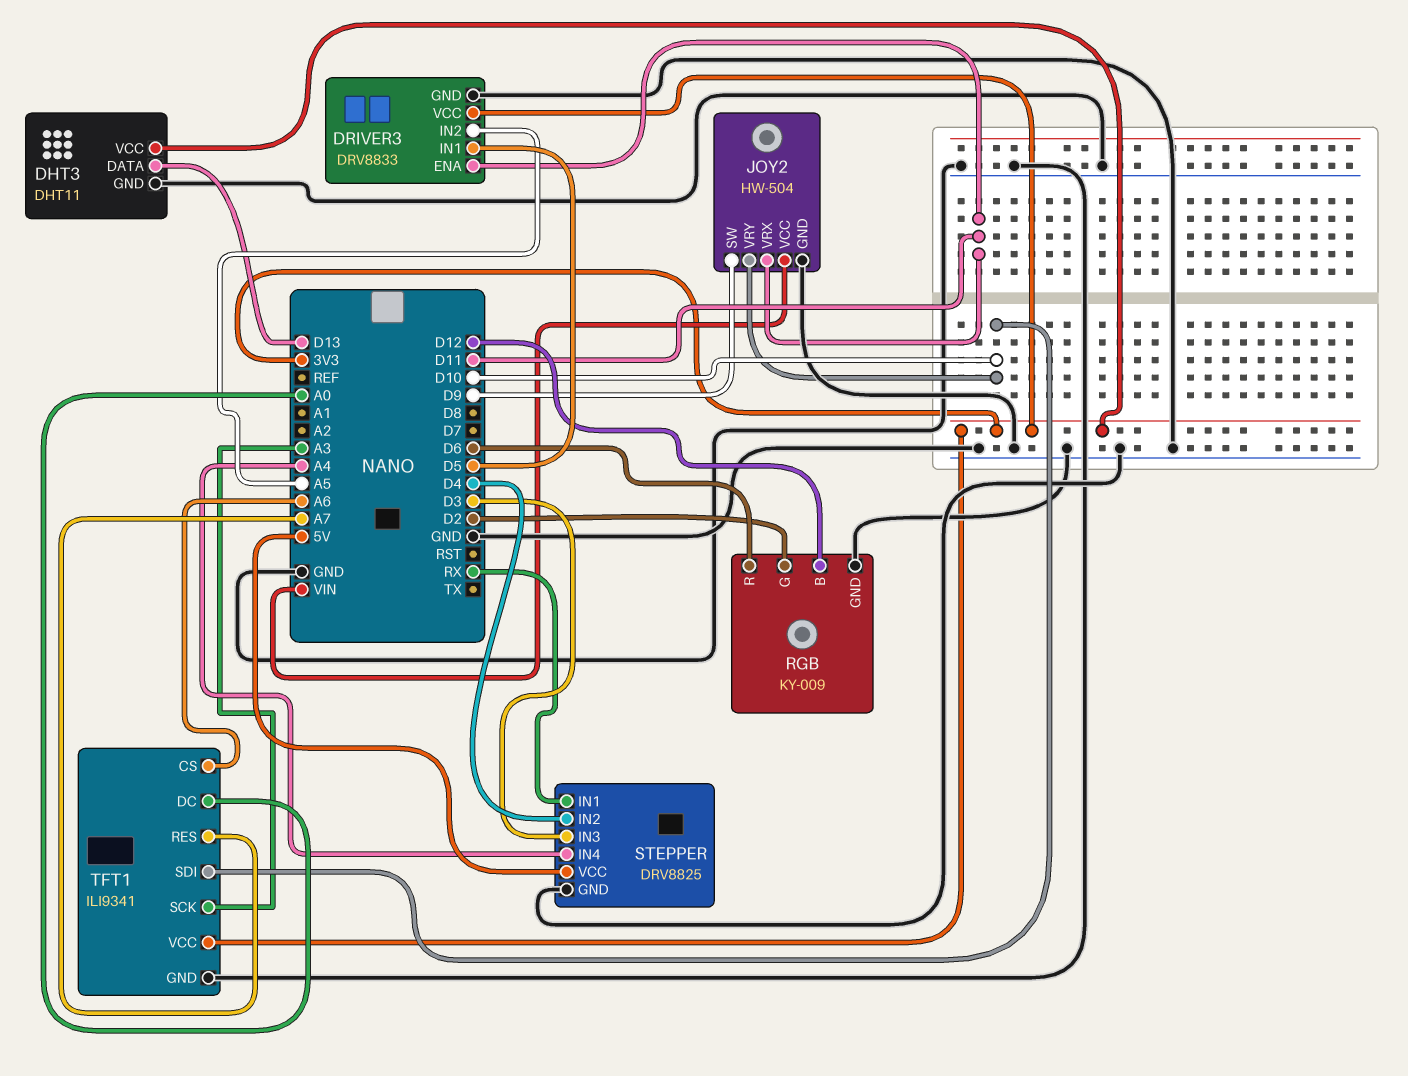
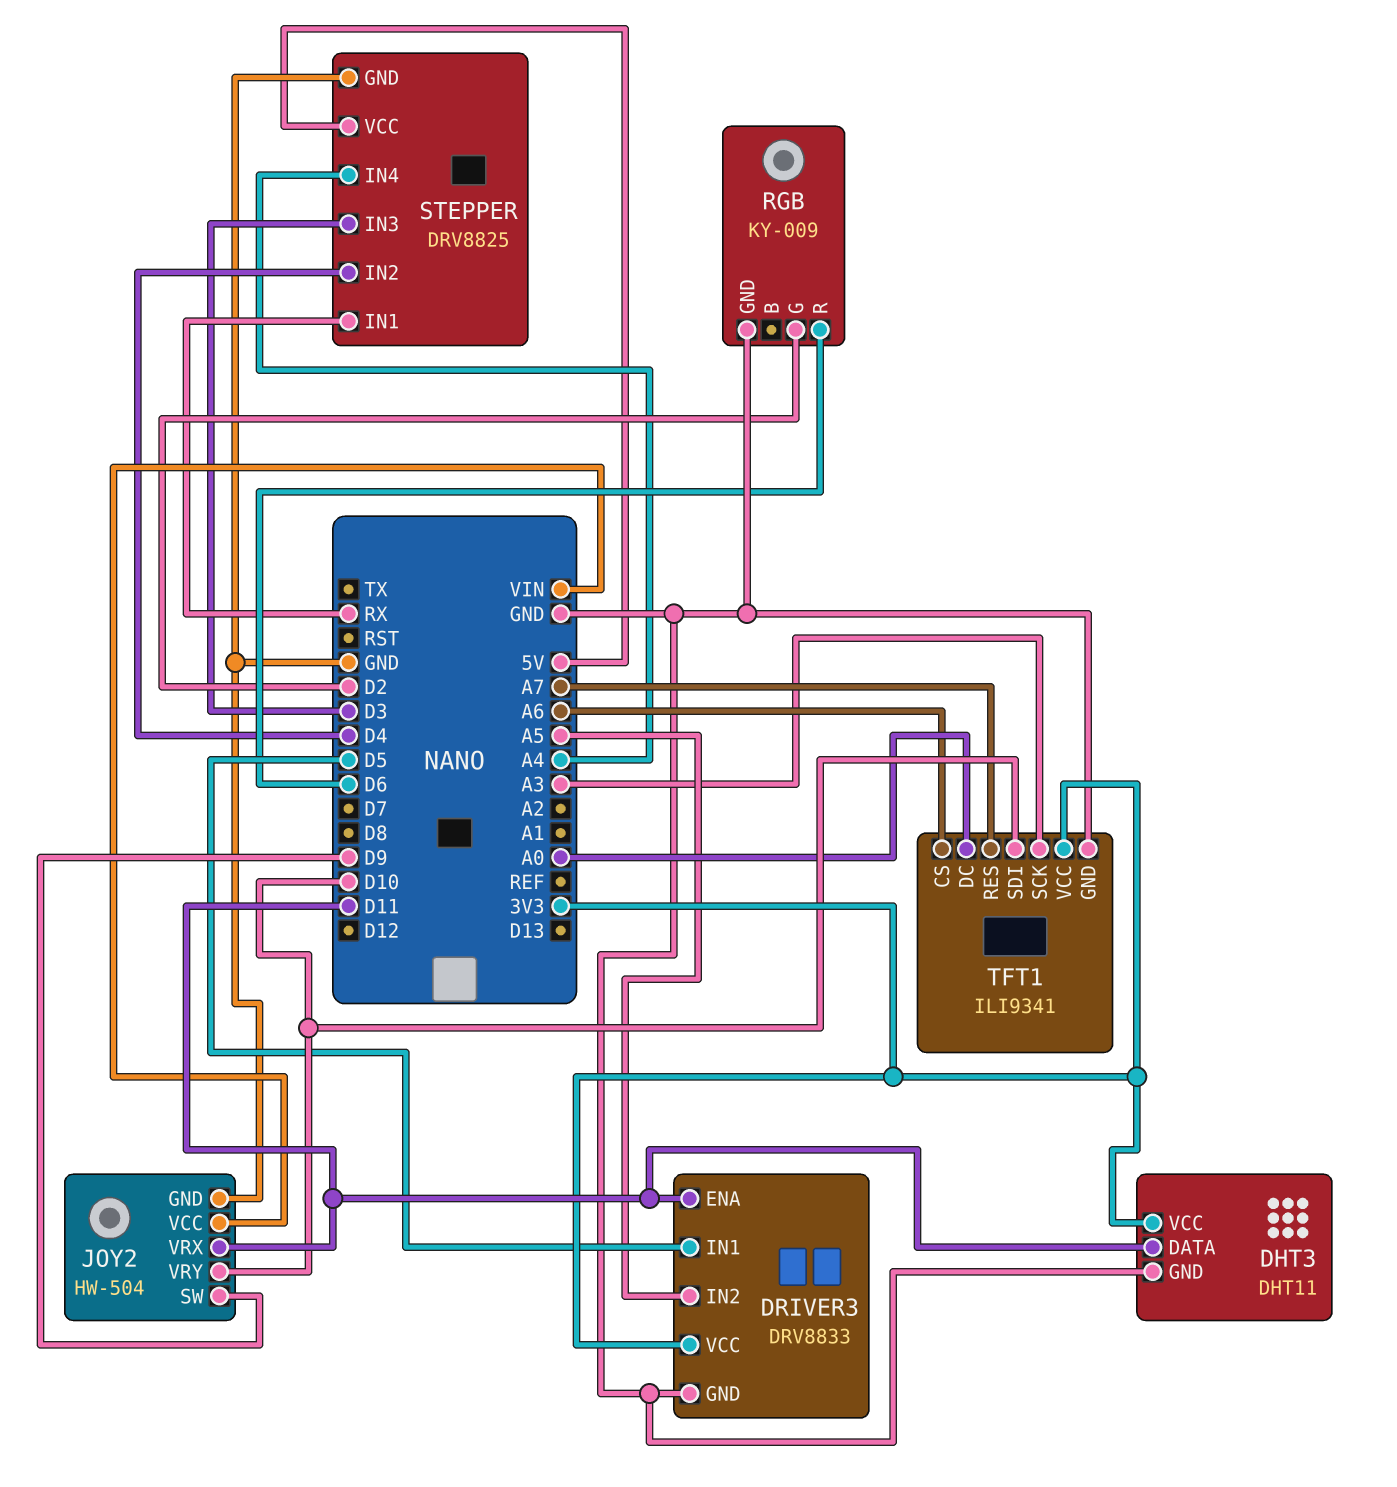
DHT3 pin DATA: D13 -> D11
RGB pin B: D12 -> none

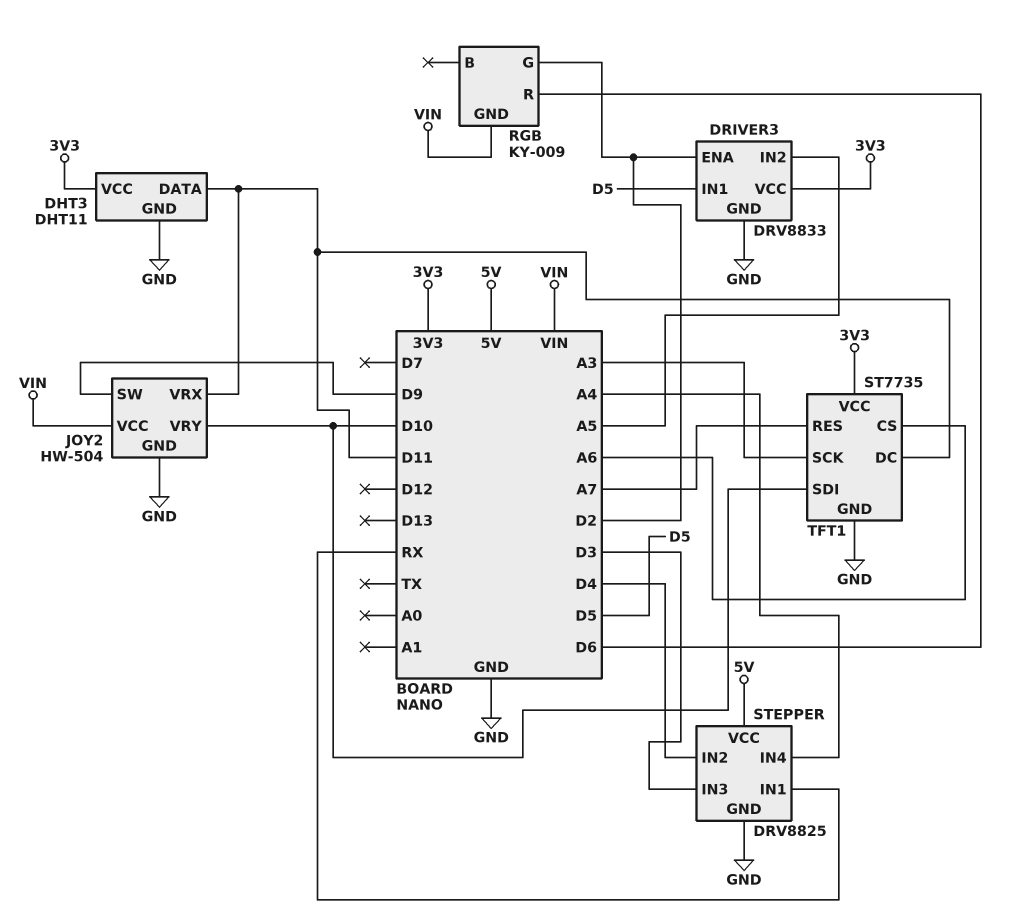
DRIVER3 pin ENA: D11 -> D2
RGB pin GND: GND -> VIN
TFT1: ILI9341 -> ST7735
TFT1 pin DC: A0 -> D11

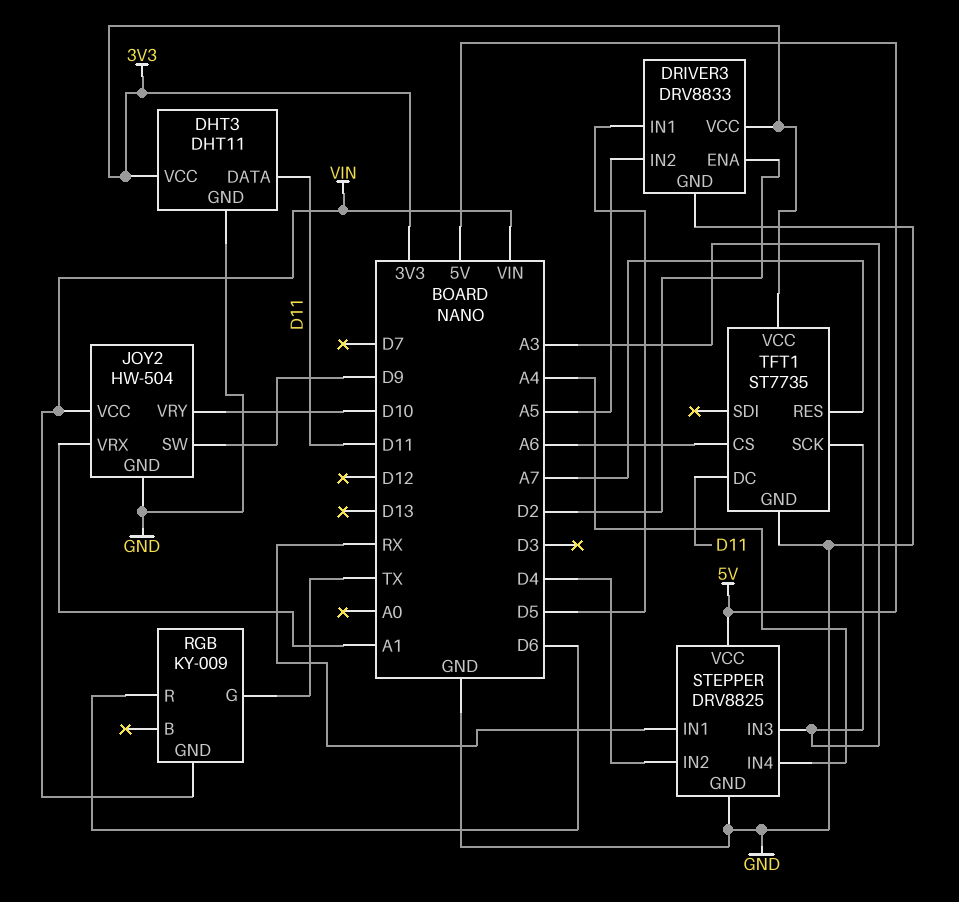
JOY2 pin VRX: D11 -> A1
RGB pin G: D2 -> TX
STEPPER pin IN3: D3 -> A3
TFT1 pin SDI: D10 -> none

